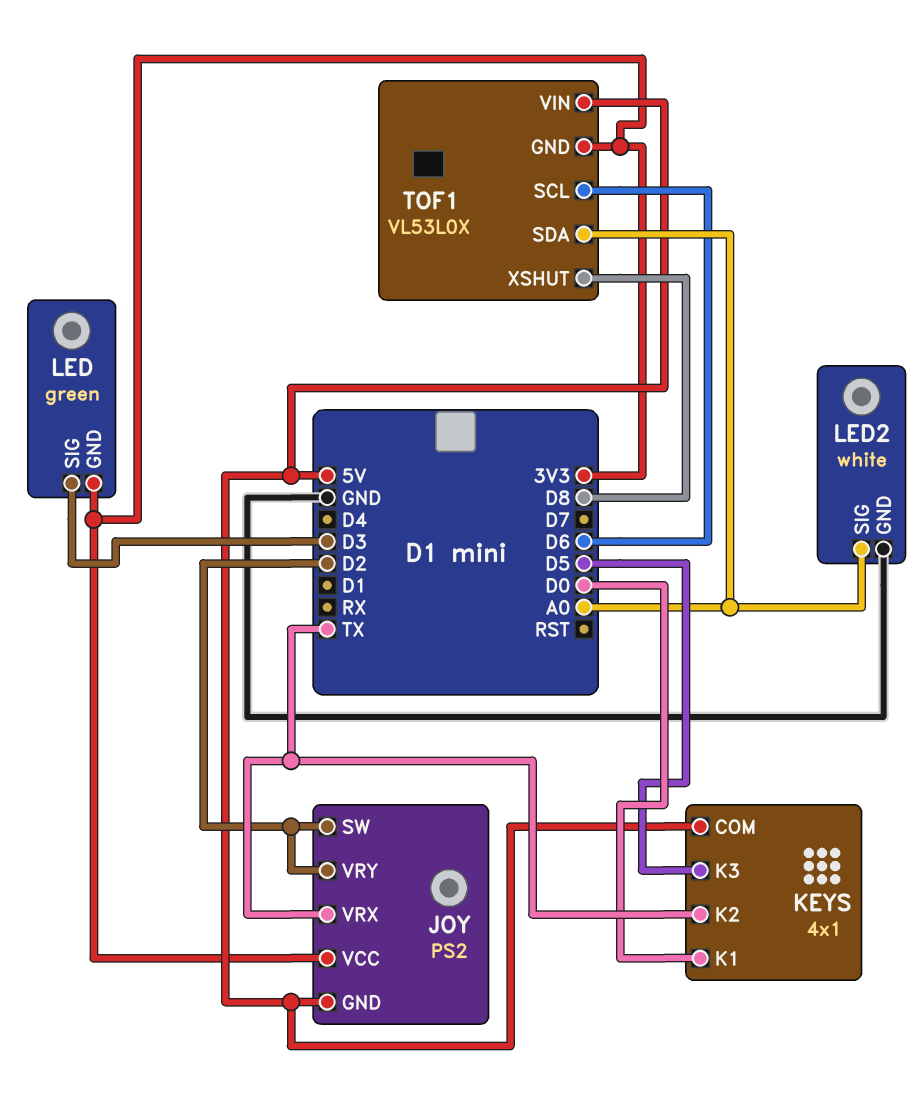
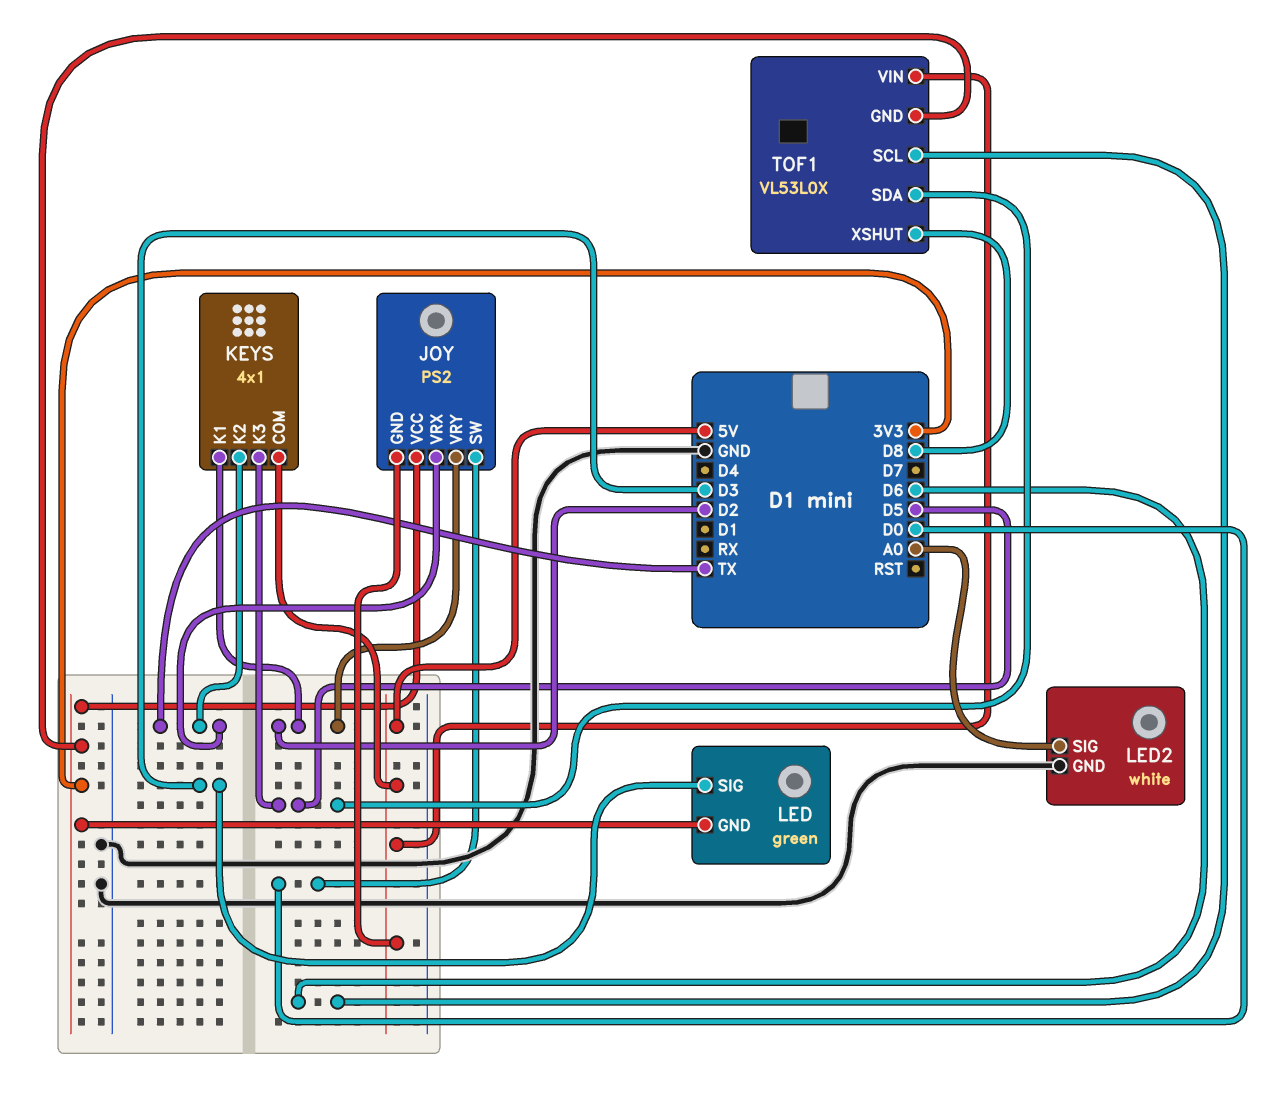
JOY pin SW: D2 -> D0
KEYS pin K1: D0 -> D2
TOF1 pin SDA: A0 -> D5

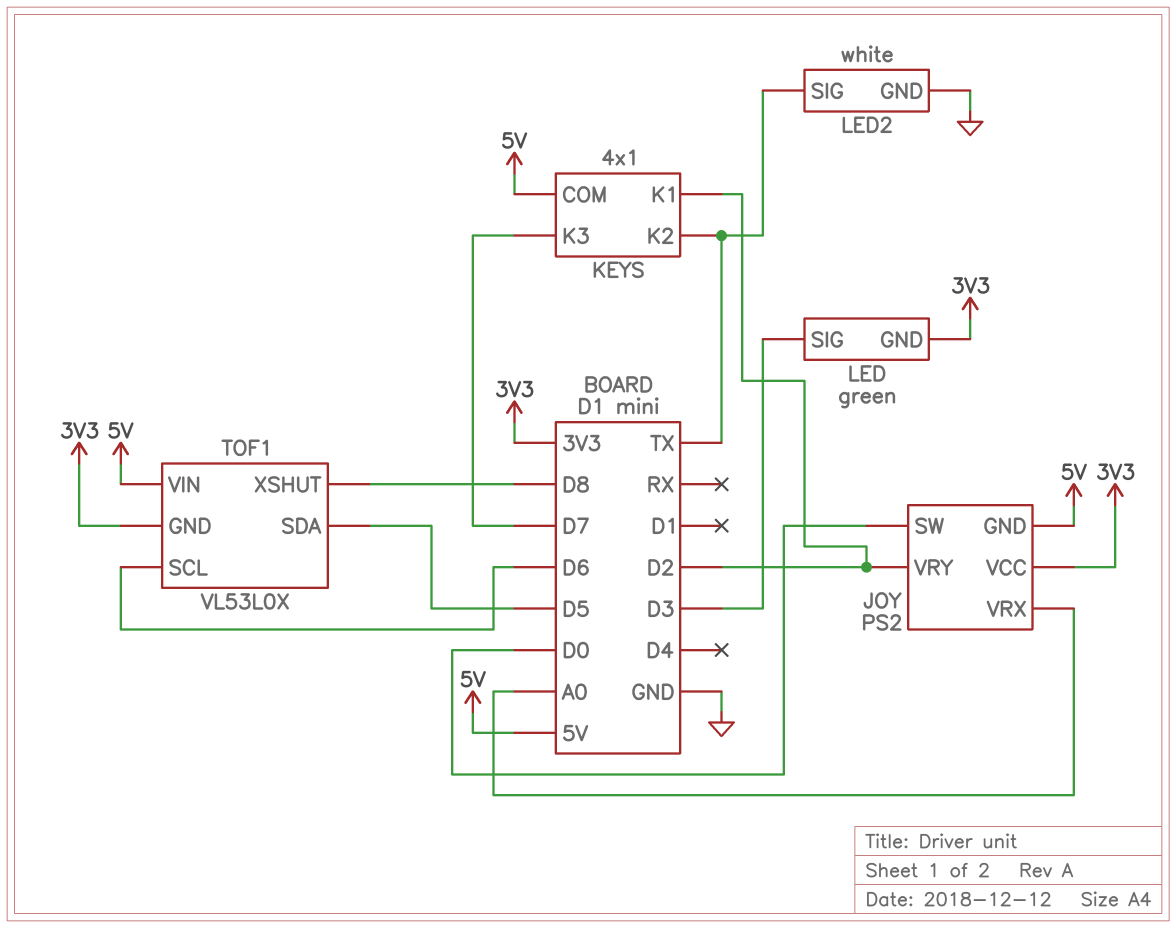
JOY pin VRX: TX -> A0
KEYS pin K3: D5 -> D7
LED2 pin SIG: A0 -> TX

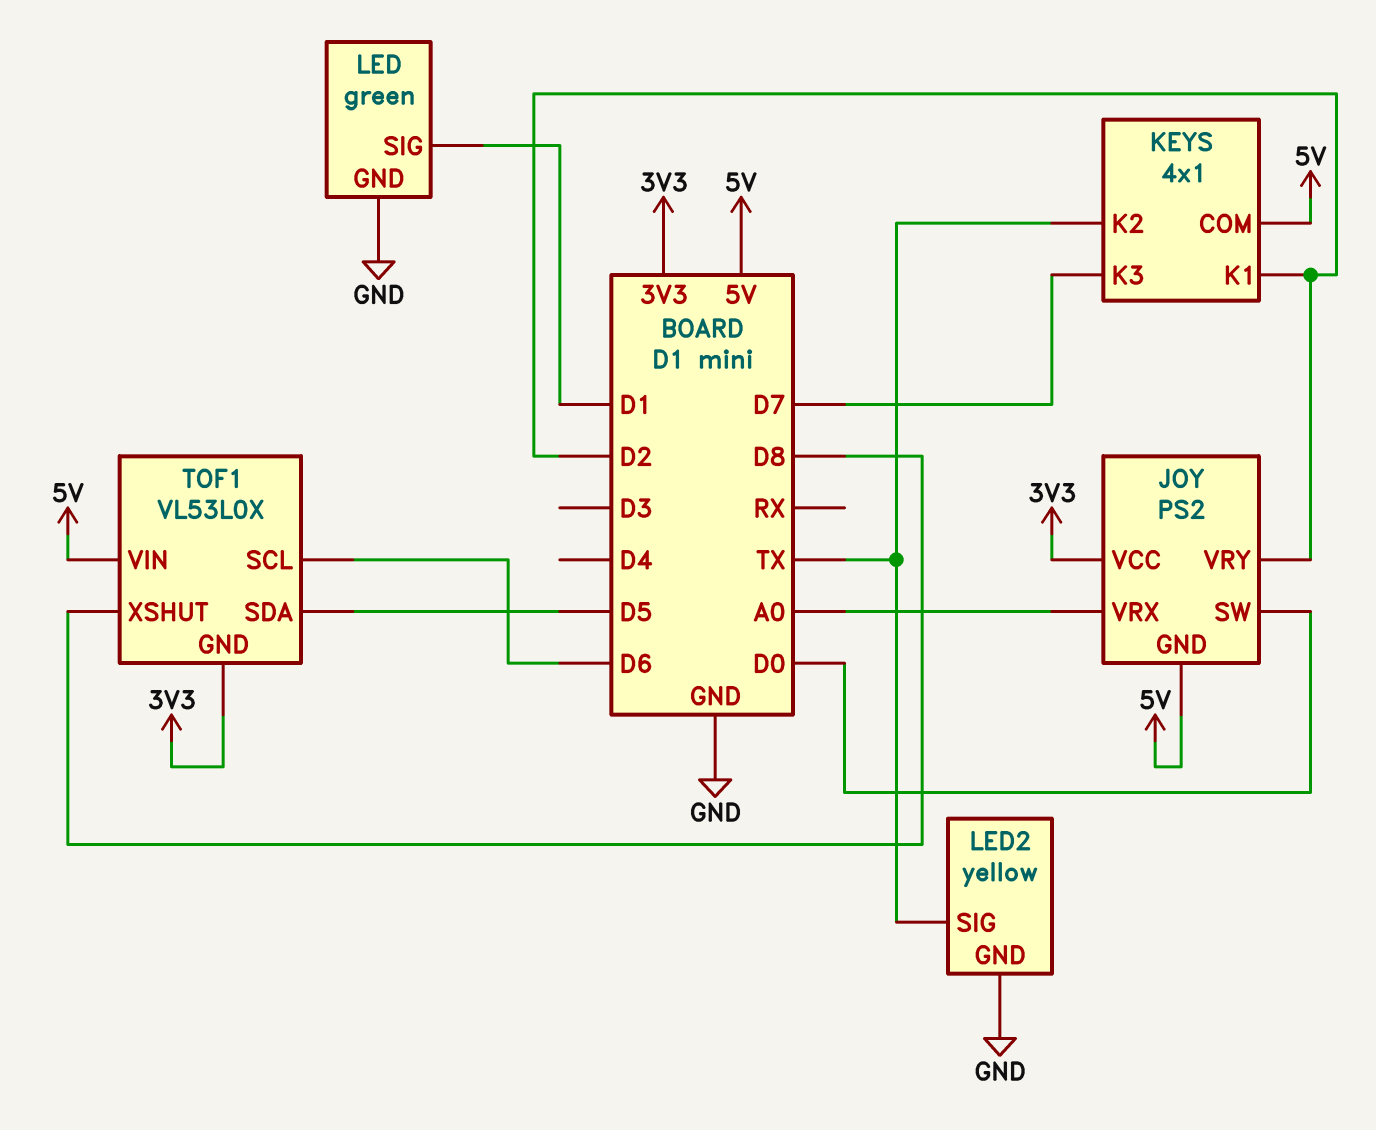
LED pin GND: 3V3 -> GND
LED pin SIG: D3 -> D1
LED2: white -> yellow

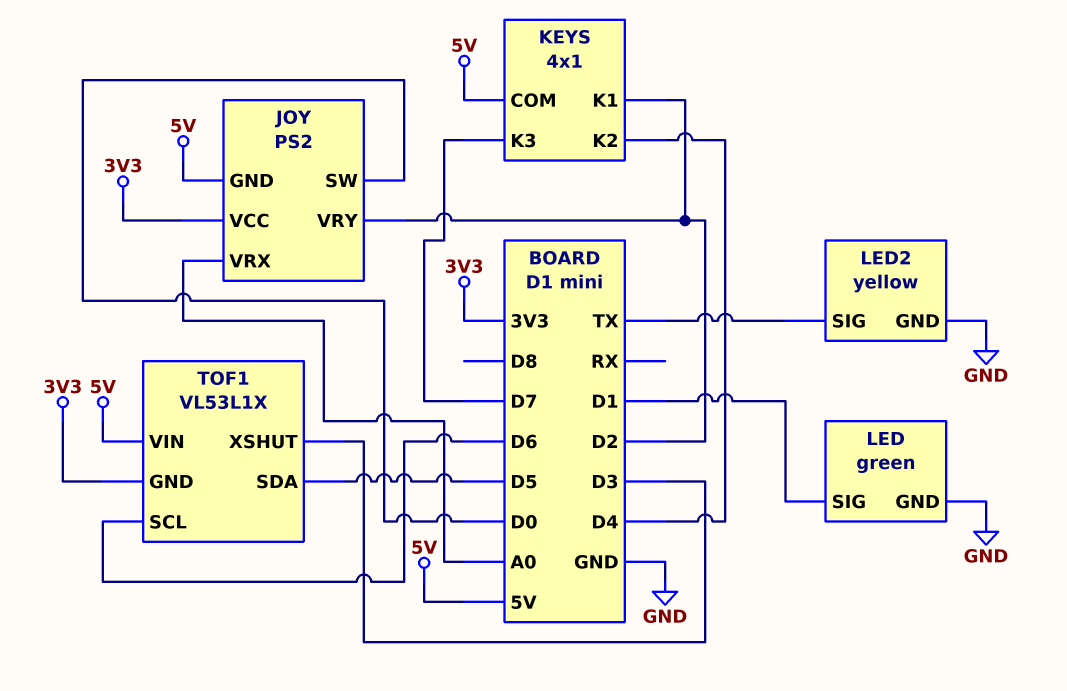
KEYS pin K2: TX -> D4
TOF1: VL53L0X -> VL53L1X
TOF1 pin XSHUT: D8 -> D3

